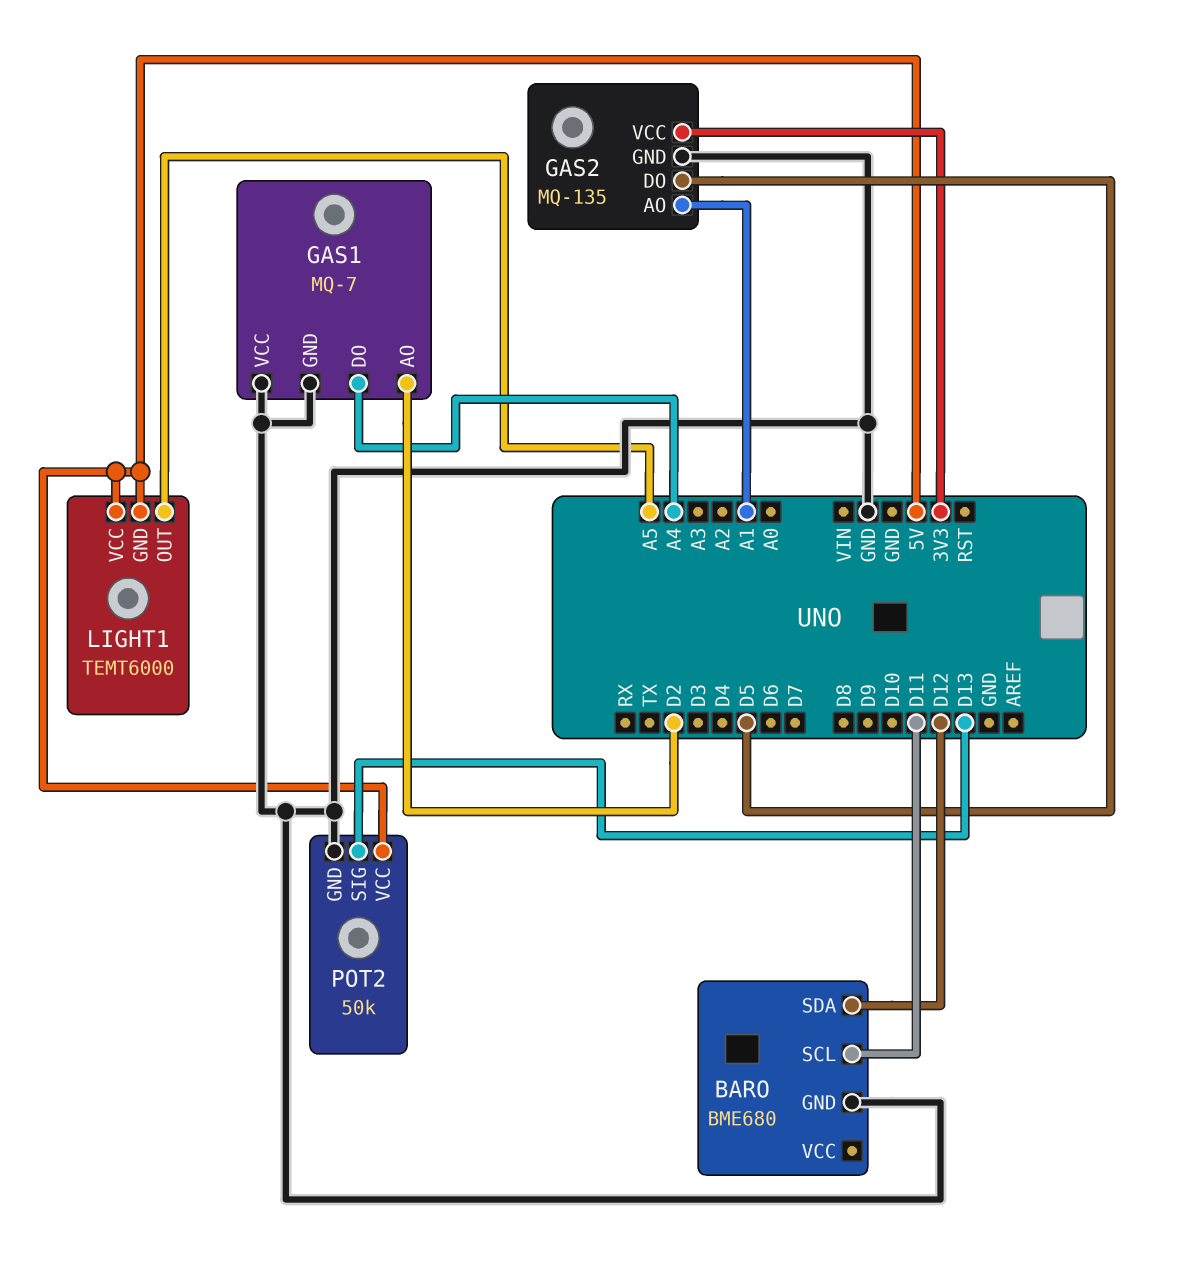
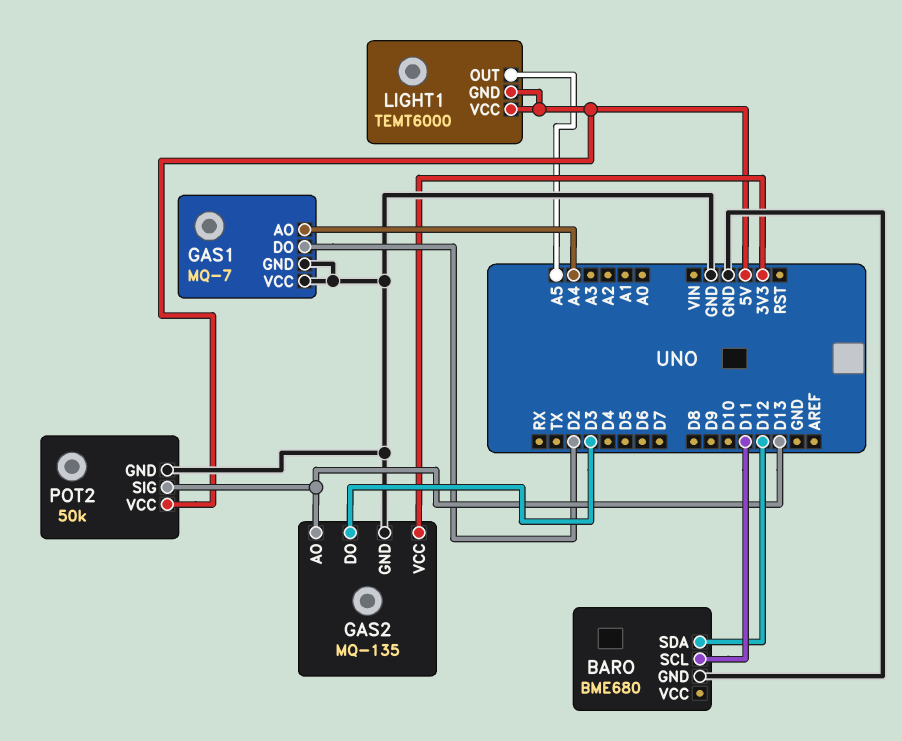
GAS1 pin AO: D2 -> A4
GAS1 pin DO: A4 -> D2
GAS2 pin AO: A1 -> D13
GAS2 pin DO: D5 -> D3

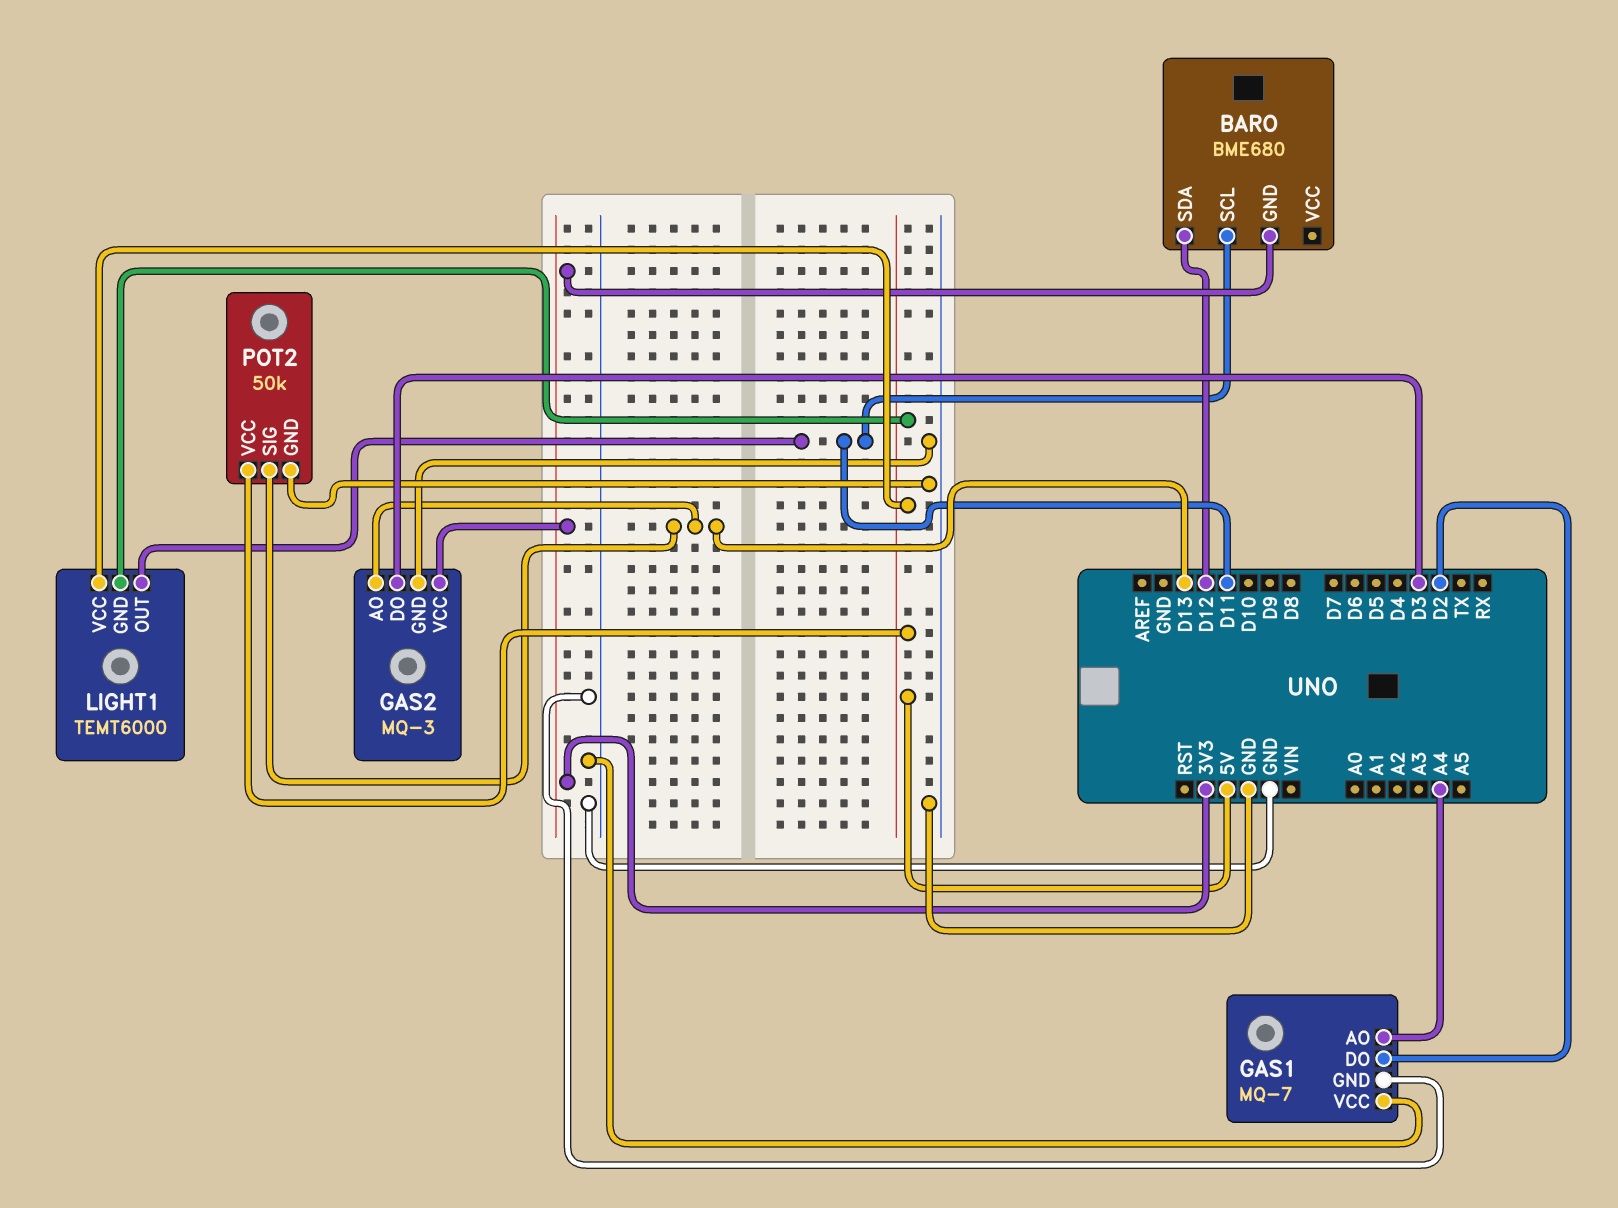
BARO pin GND: GND -> 3V3
GAS2: MQ-135 -> MQ-3
LIGHT1 pin OUT: A5 -> D11

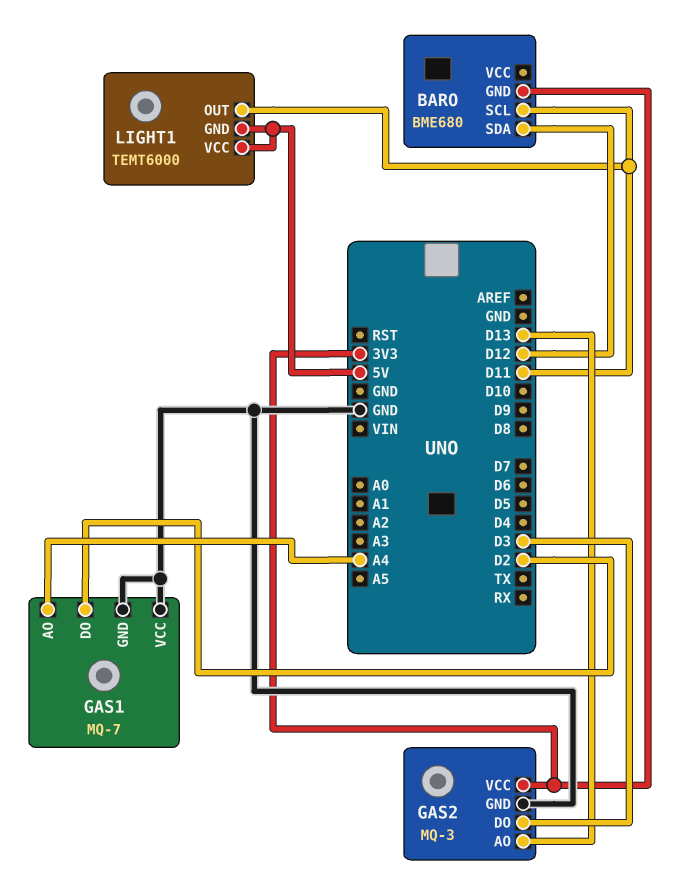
POT2: 50k -> none
POT2 pin GND: GND -> none
POT2 pin SIG: D13 -> none
POT2 pin VCC: 5V -> none

